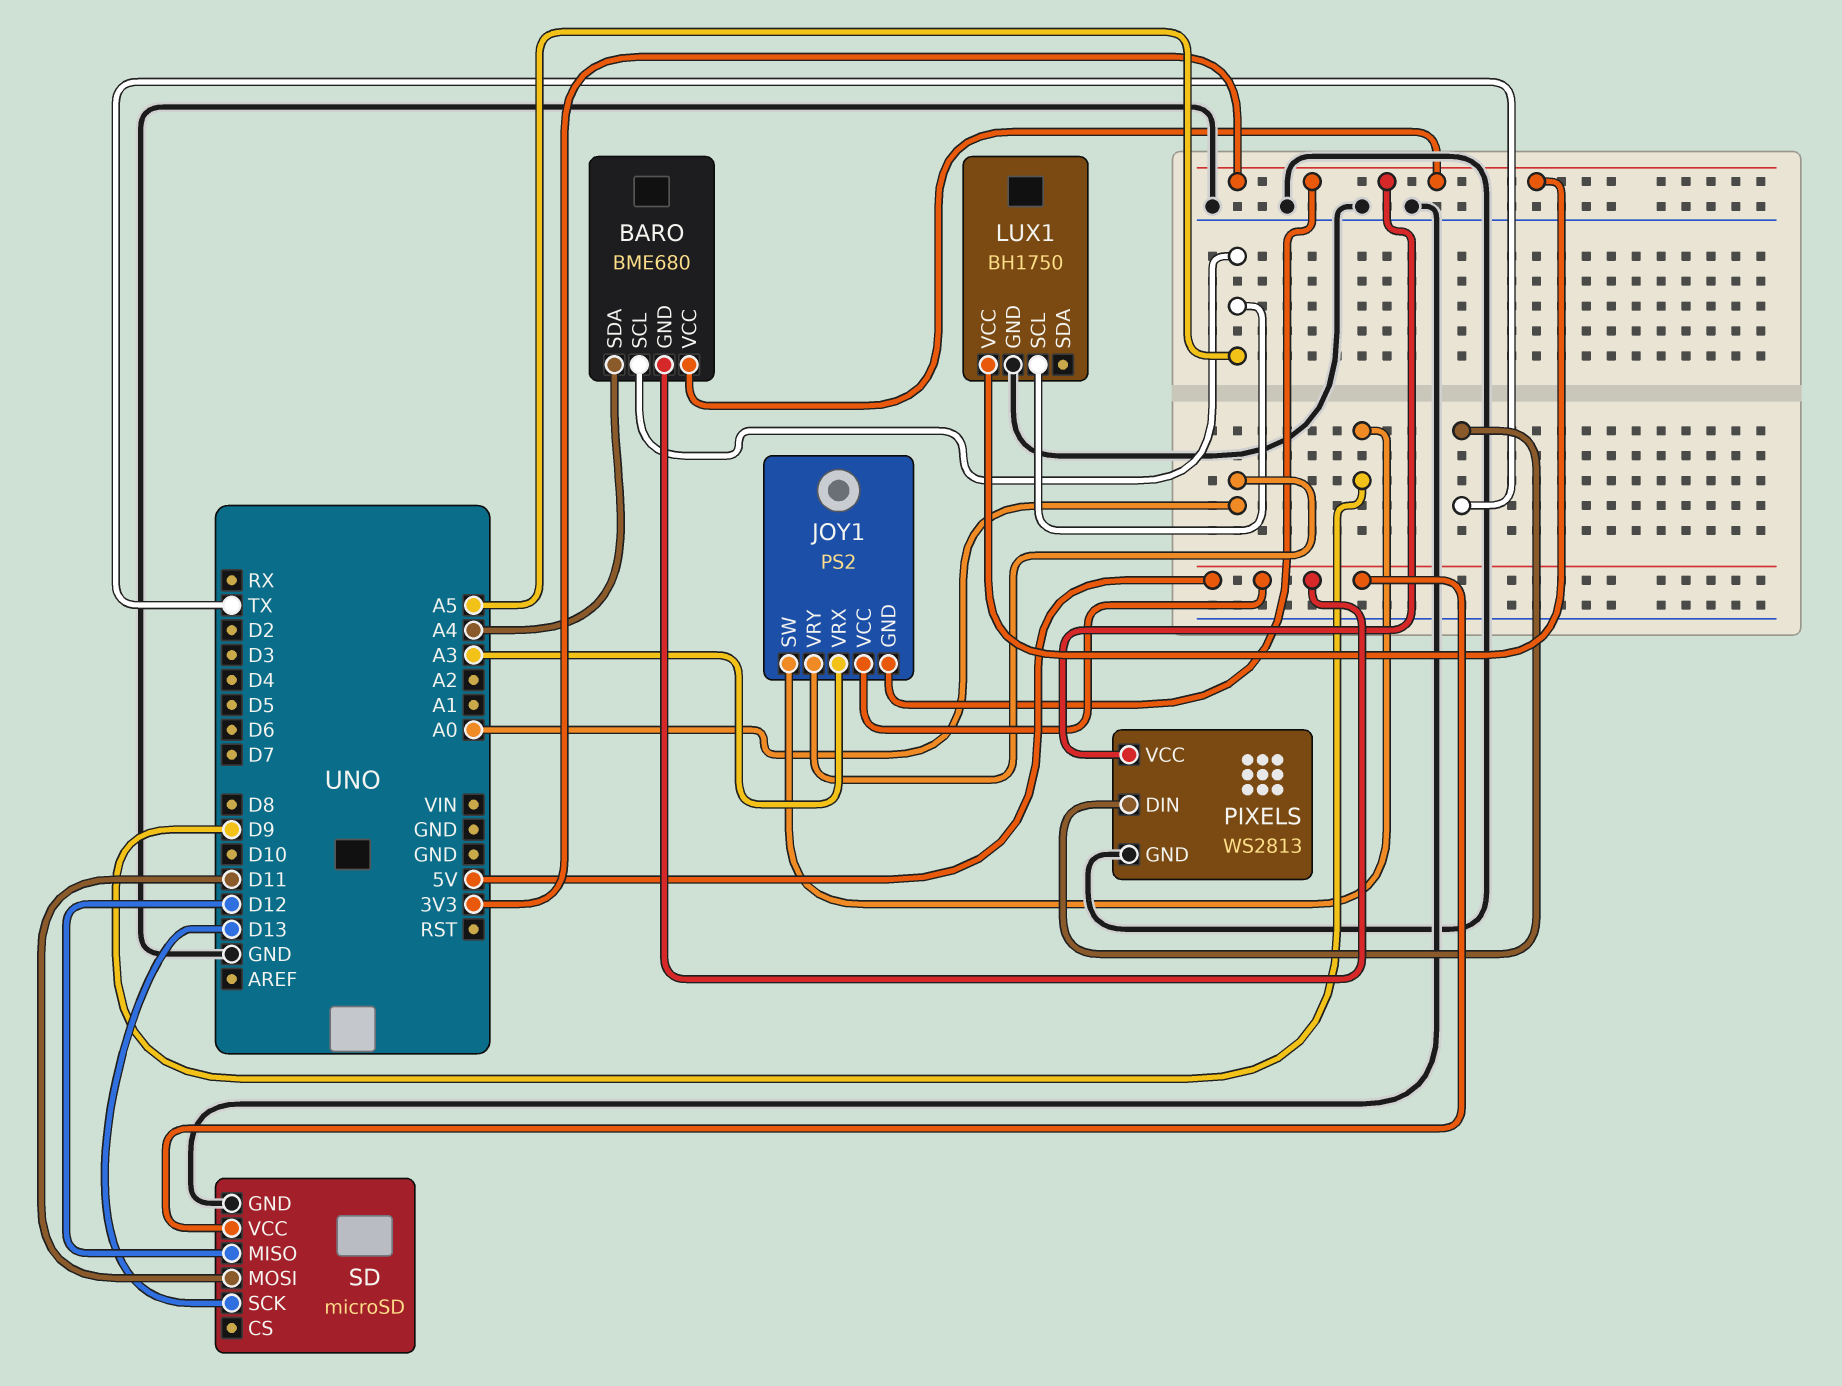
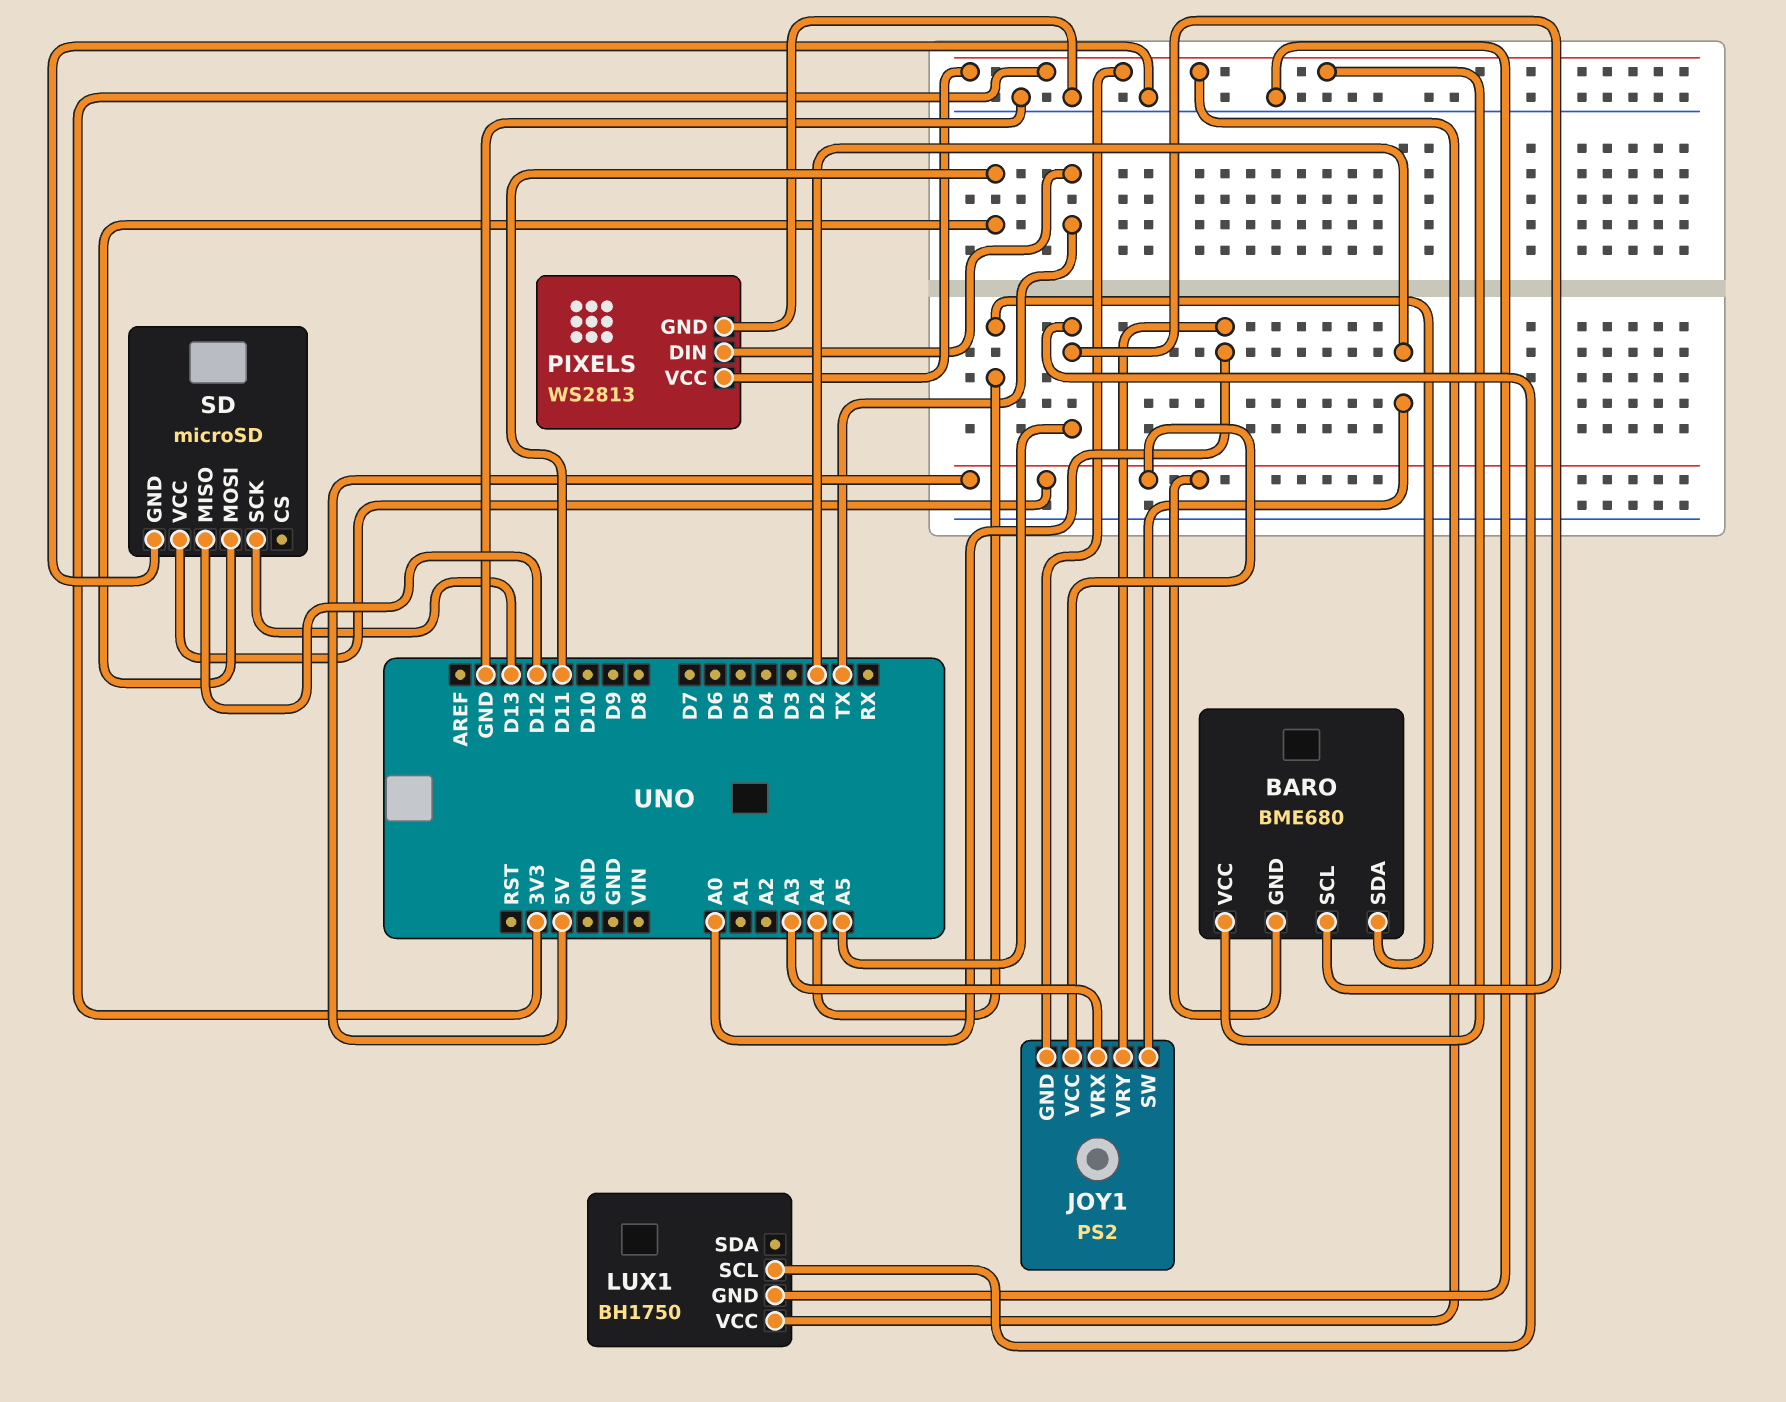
JOY1 pin SW: D9 -> D2

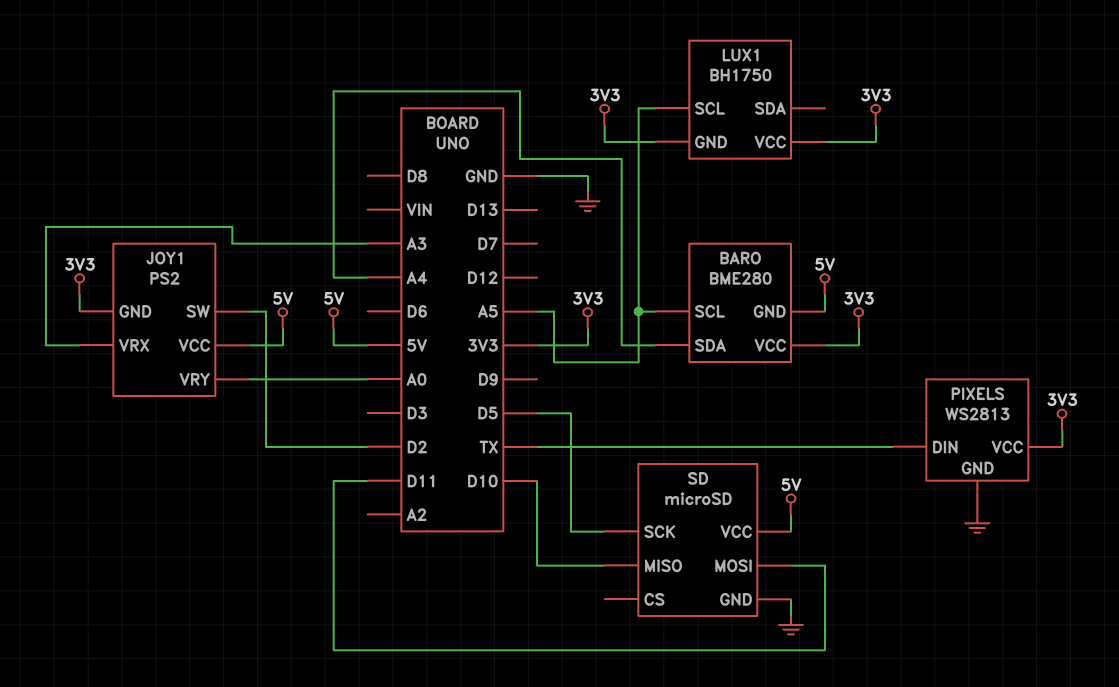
BARO: BME680 -> BME280
LUX1 pin GND: GND -> 3V3
SD pin MISO: D12 -> D10
SD pin SCK: D13 -> D5

